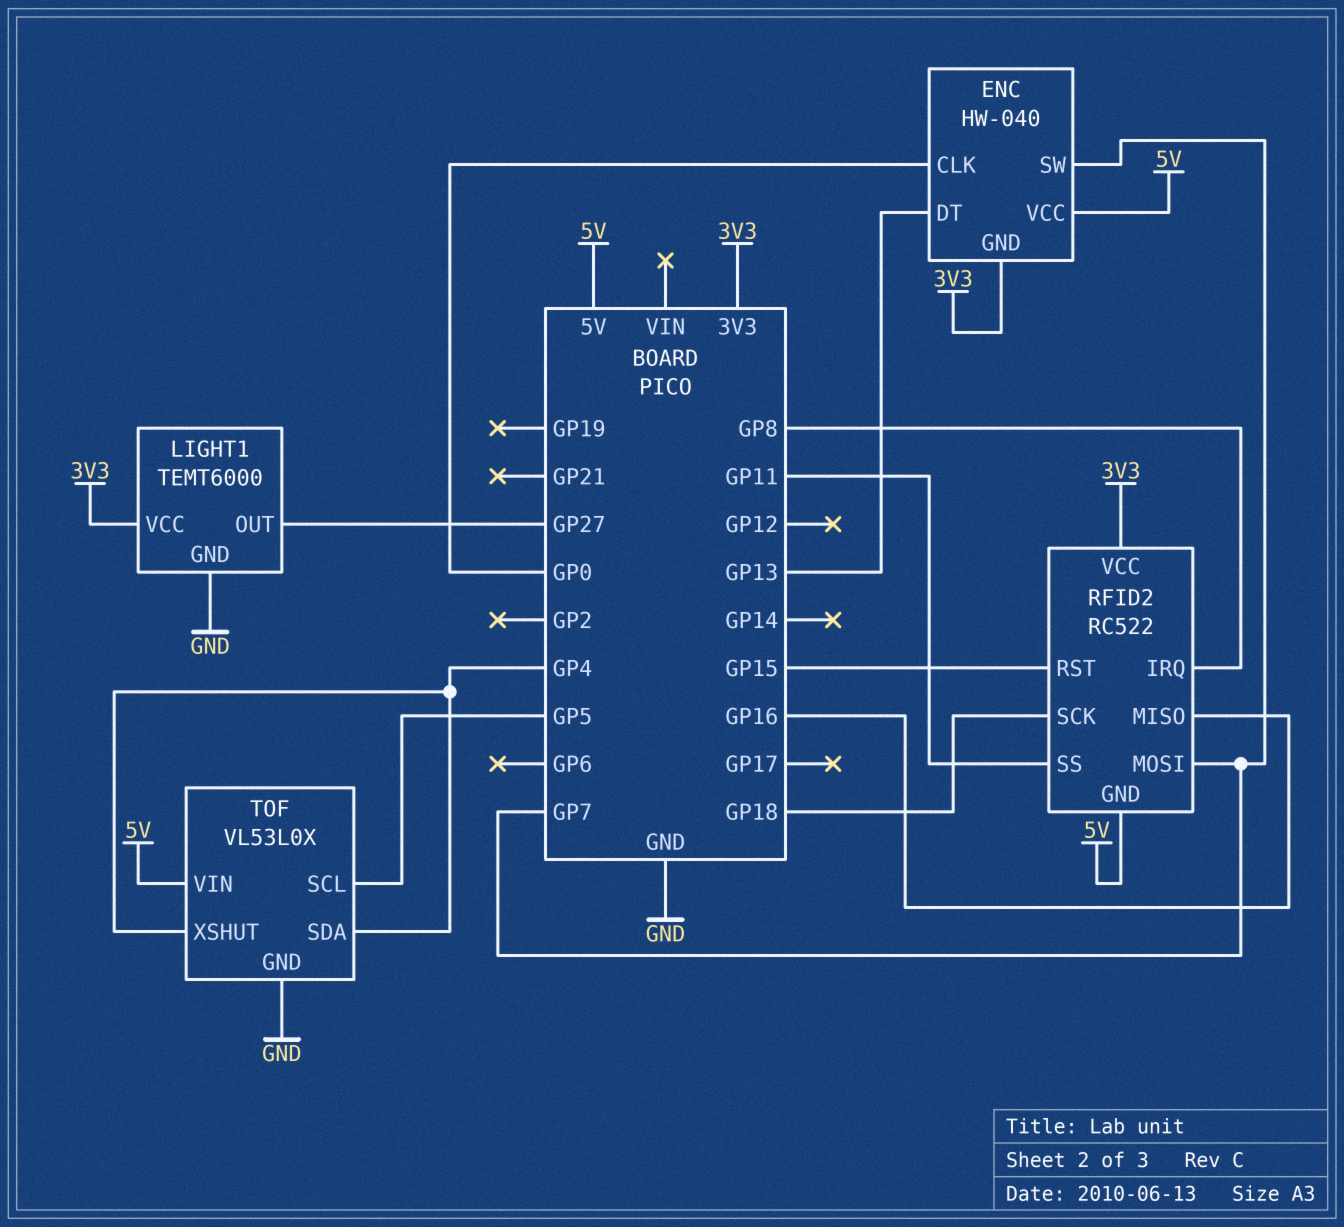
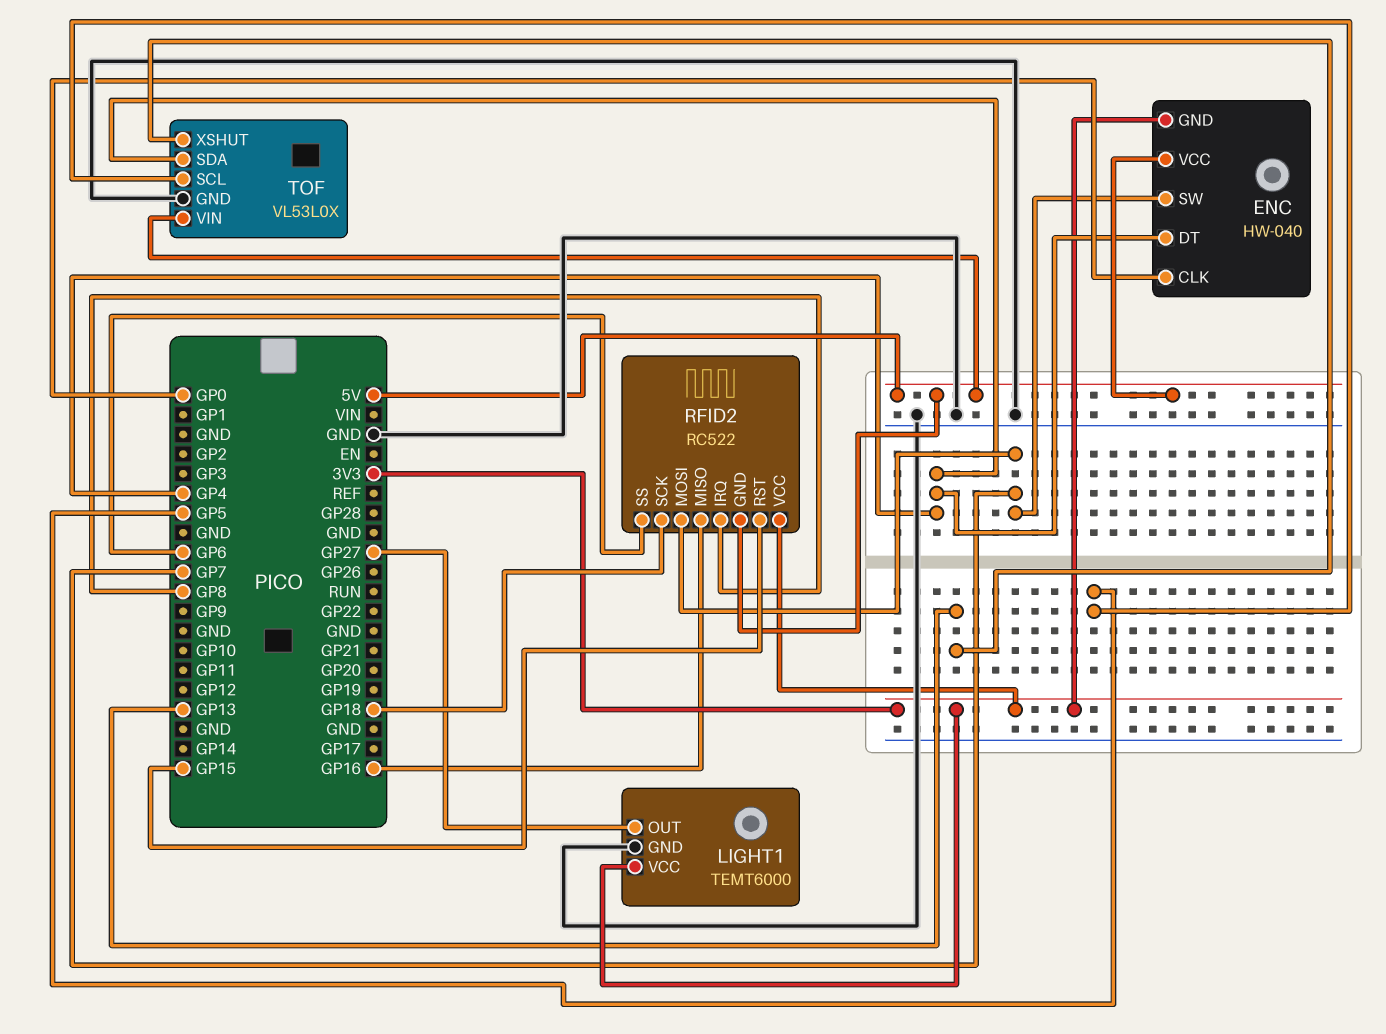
ENC pin DT: GP13 -> GP4
RFID2 pin SS: GP11 -> GP6
TOF pin XSHUT: GP4 -> GP13

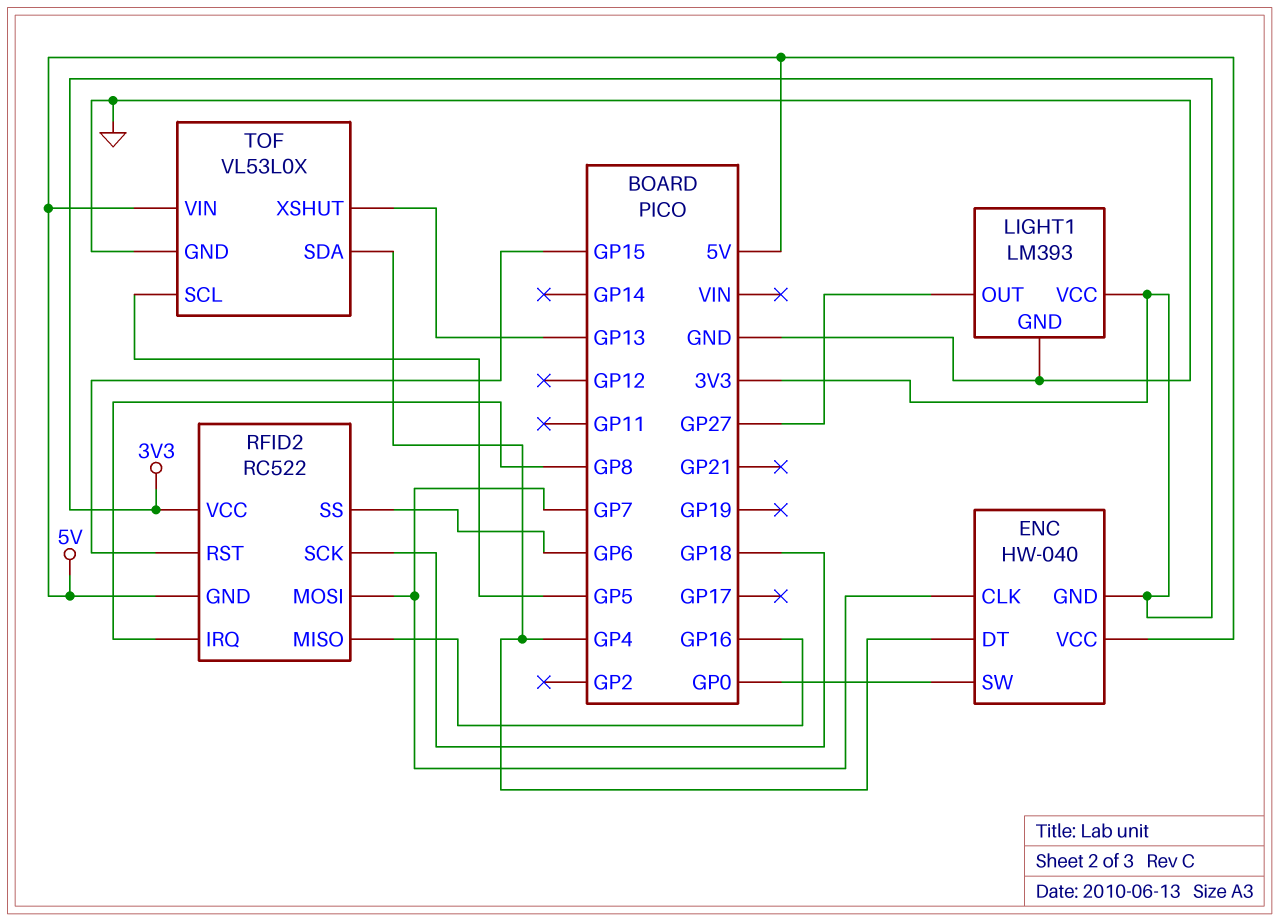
ENC pin CLK: GP0 -> GP7
ENC pin SW: GP7 -> GP0
LIGHT1: TEMT6000 -> LM393

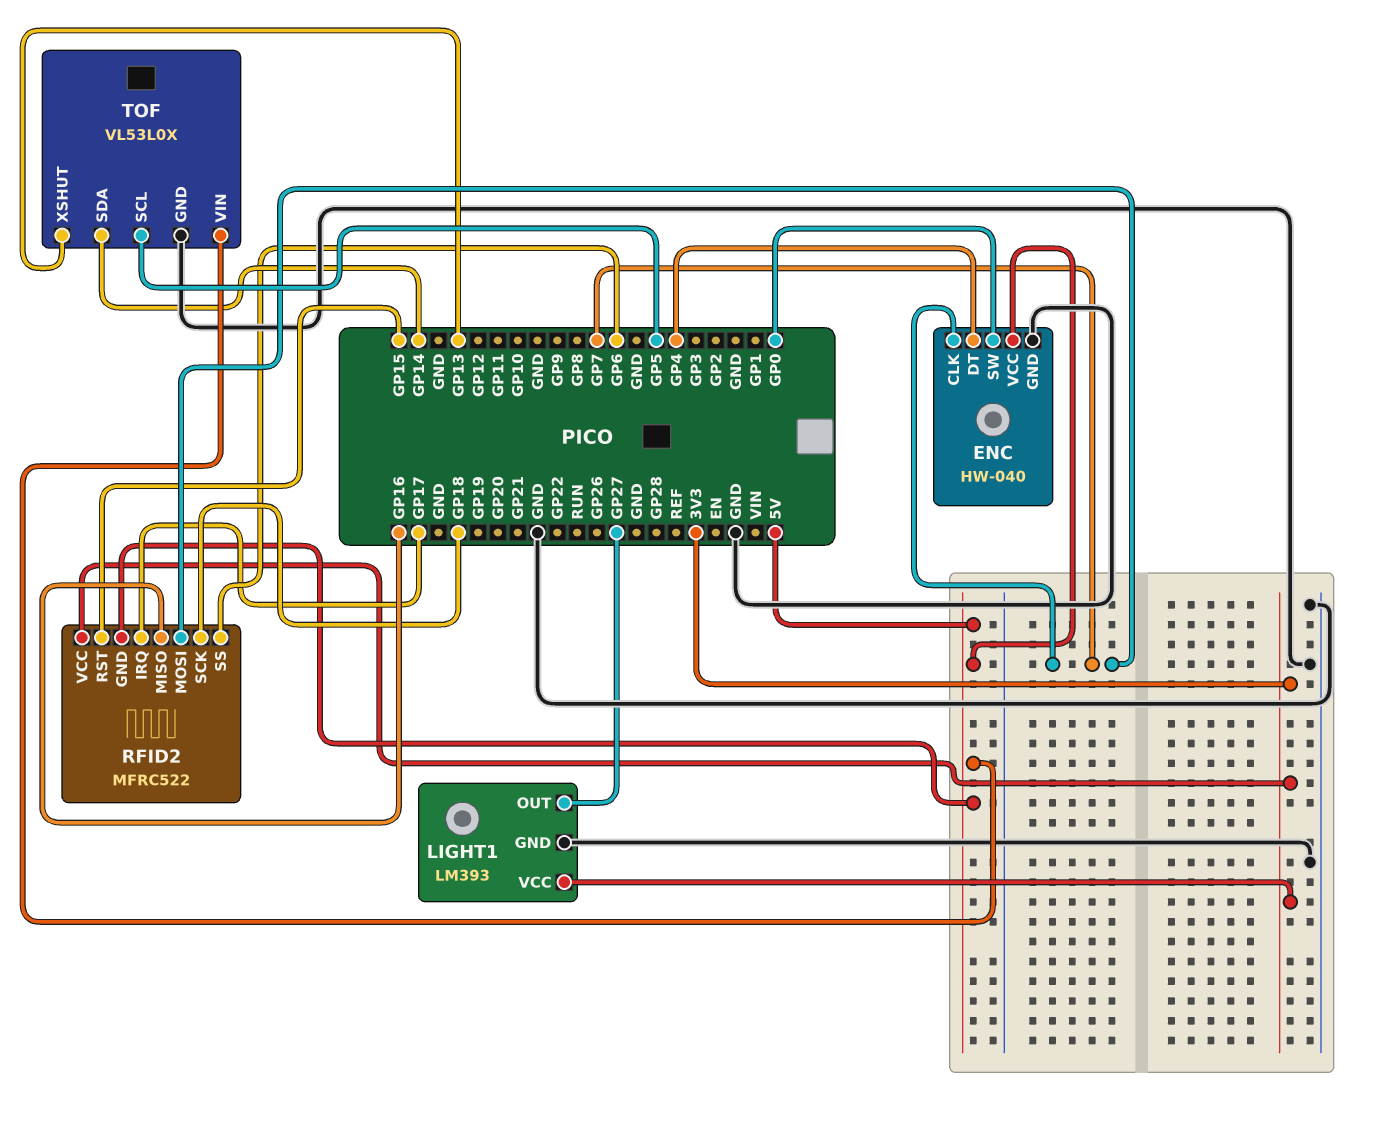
ENC pin GND: 3V3 -> GND
RFID2: RC522 -> MFRC522
RFID2 pin IRQ: GP8 -> GP17
TOF pin SDA: GP4 -> GP14

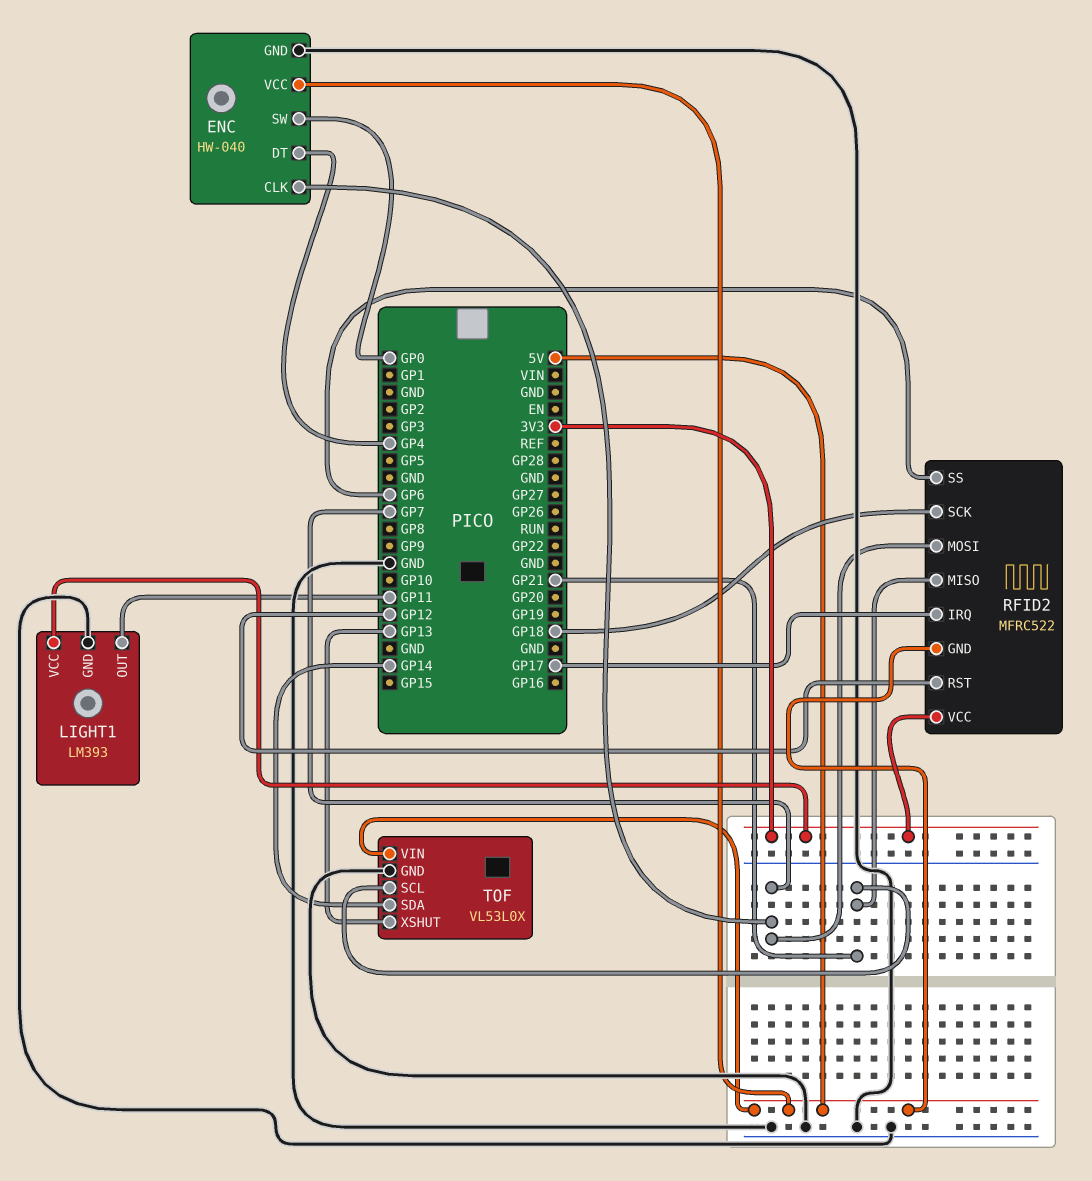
LIGHT1 pin OUT: GP27 -> GP11
RFID2 pin MISO: GP16 -> GP21
RFID2 pin RST: GP15 -> GP12
TOF pin SCL: GP5 -> GP21

